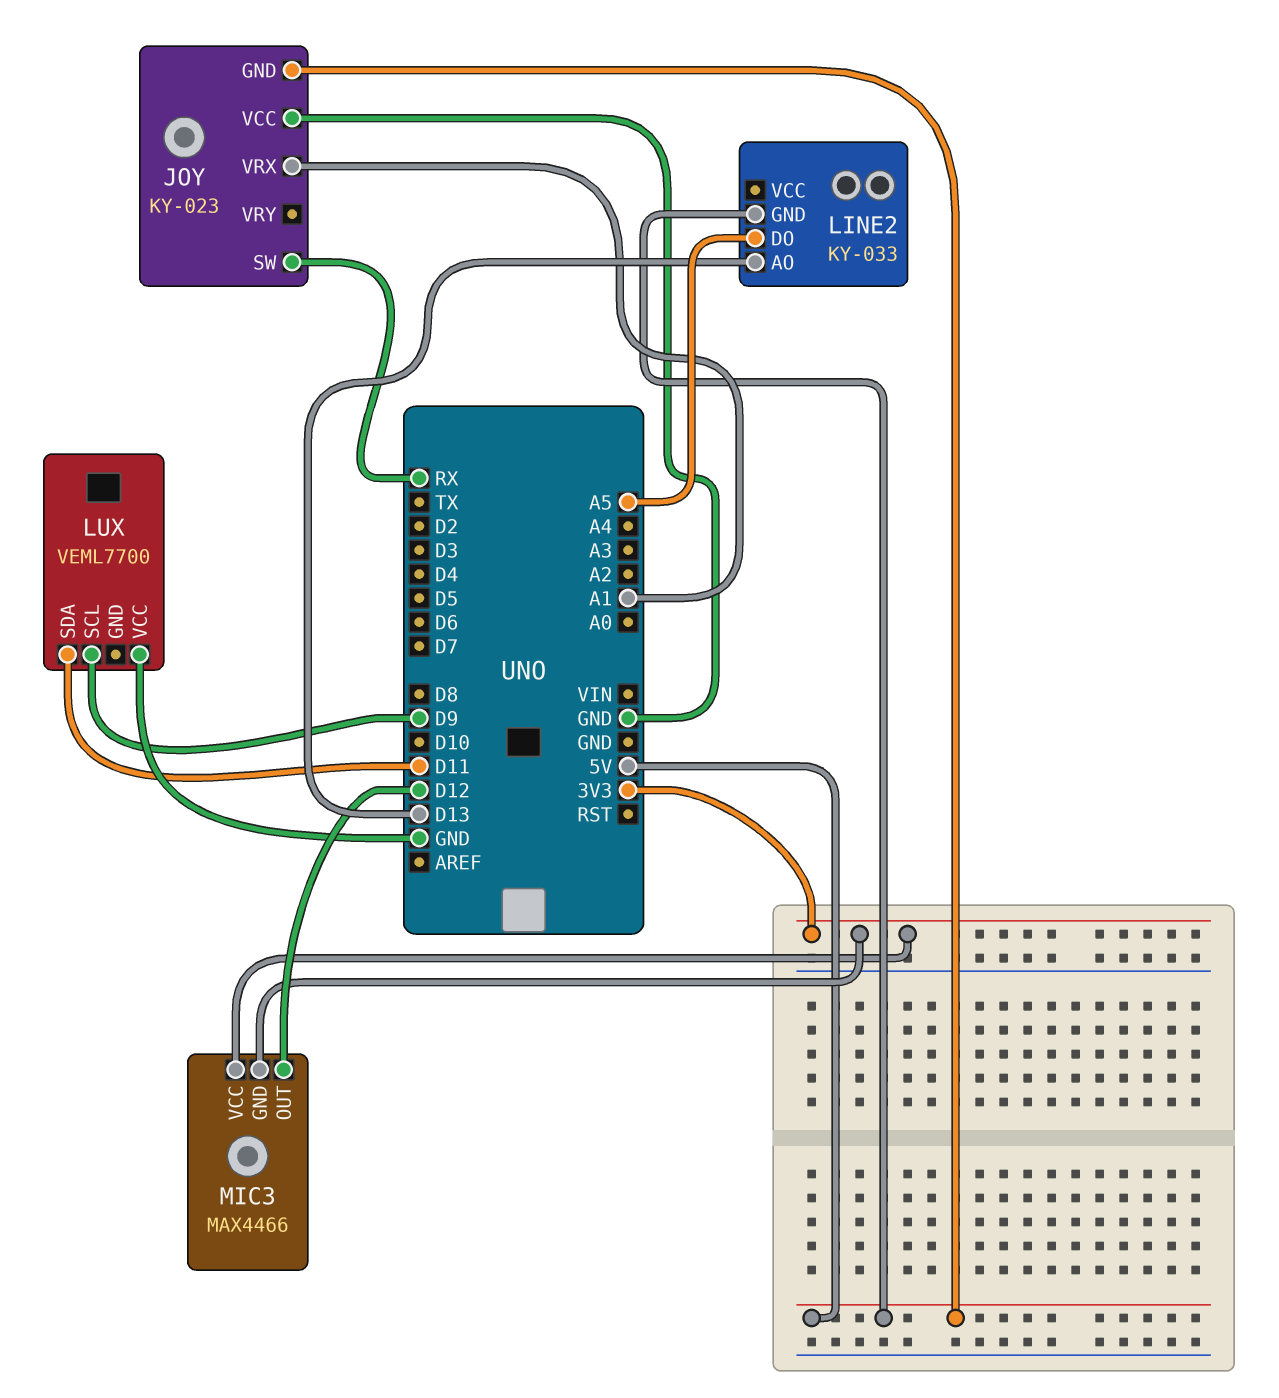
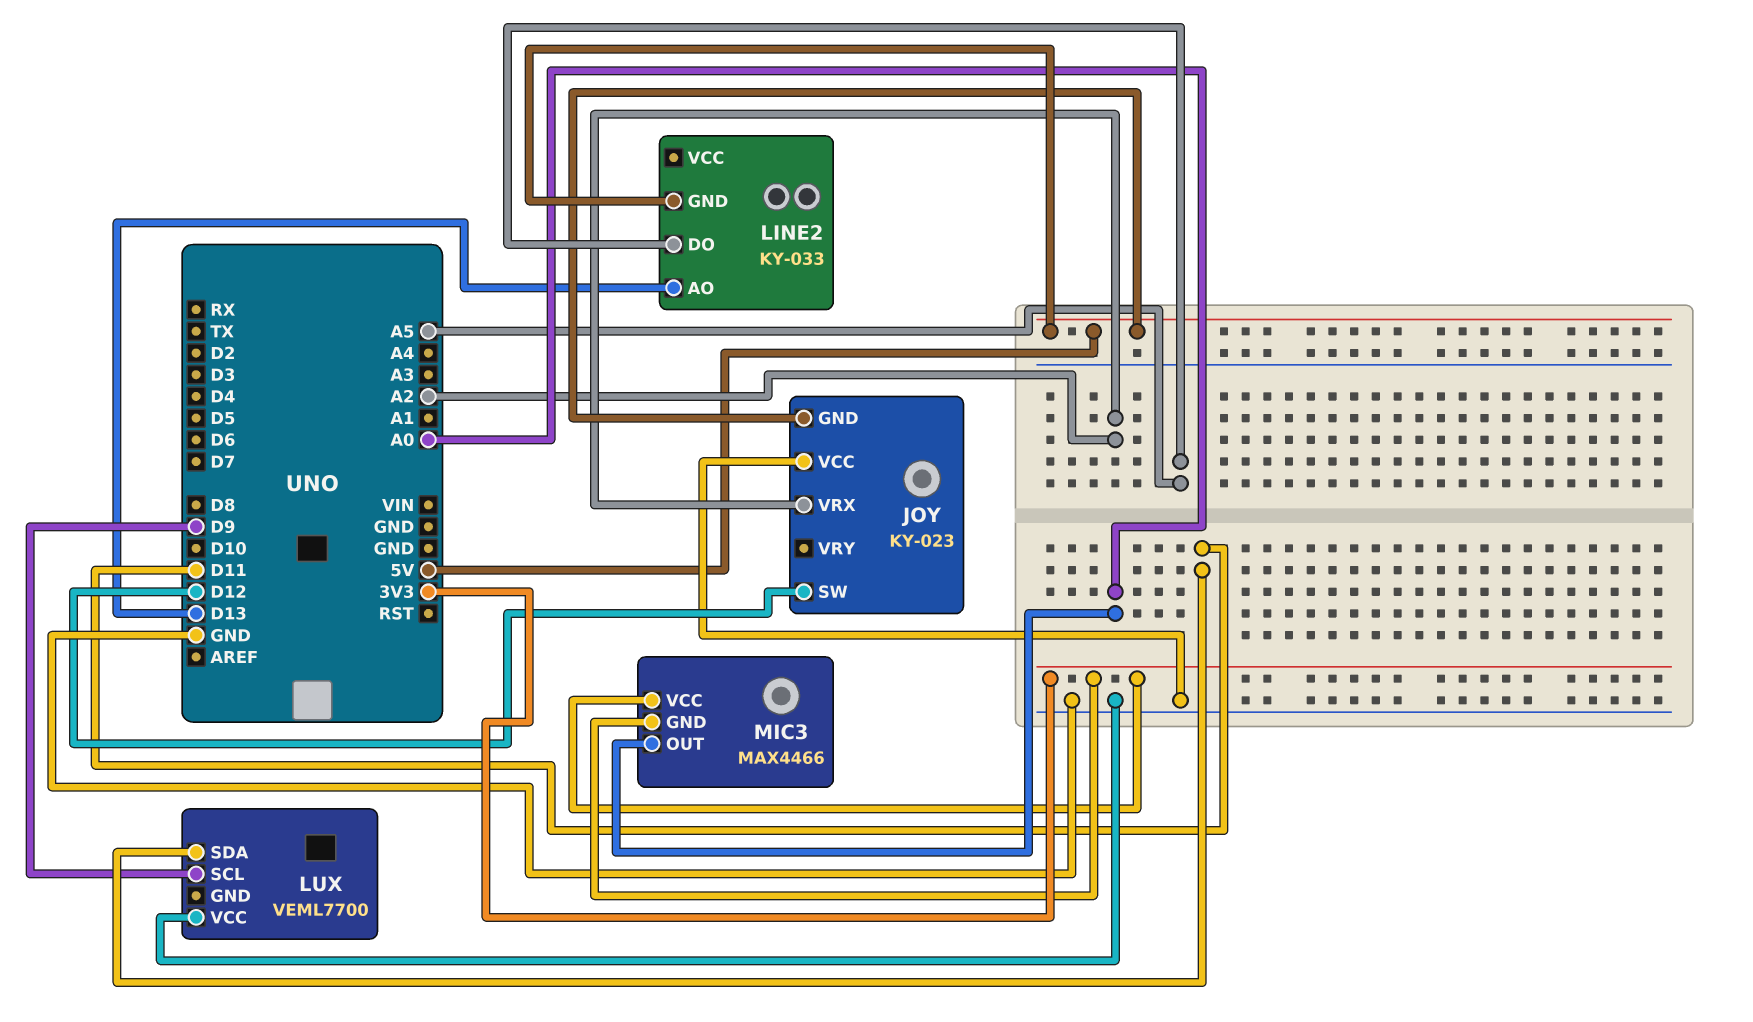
JOY pin SW: RX -> D12
JOY pin VRX: A1 -> A2
MIC3 pin OUT: D12 -> A0

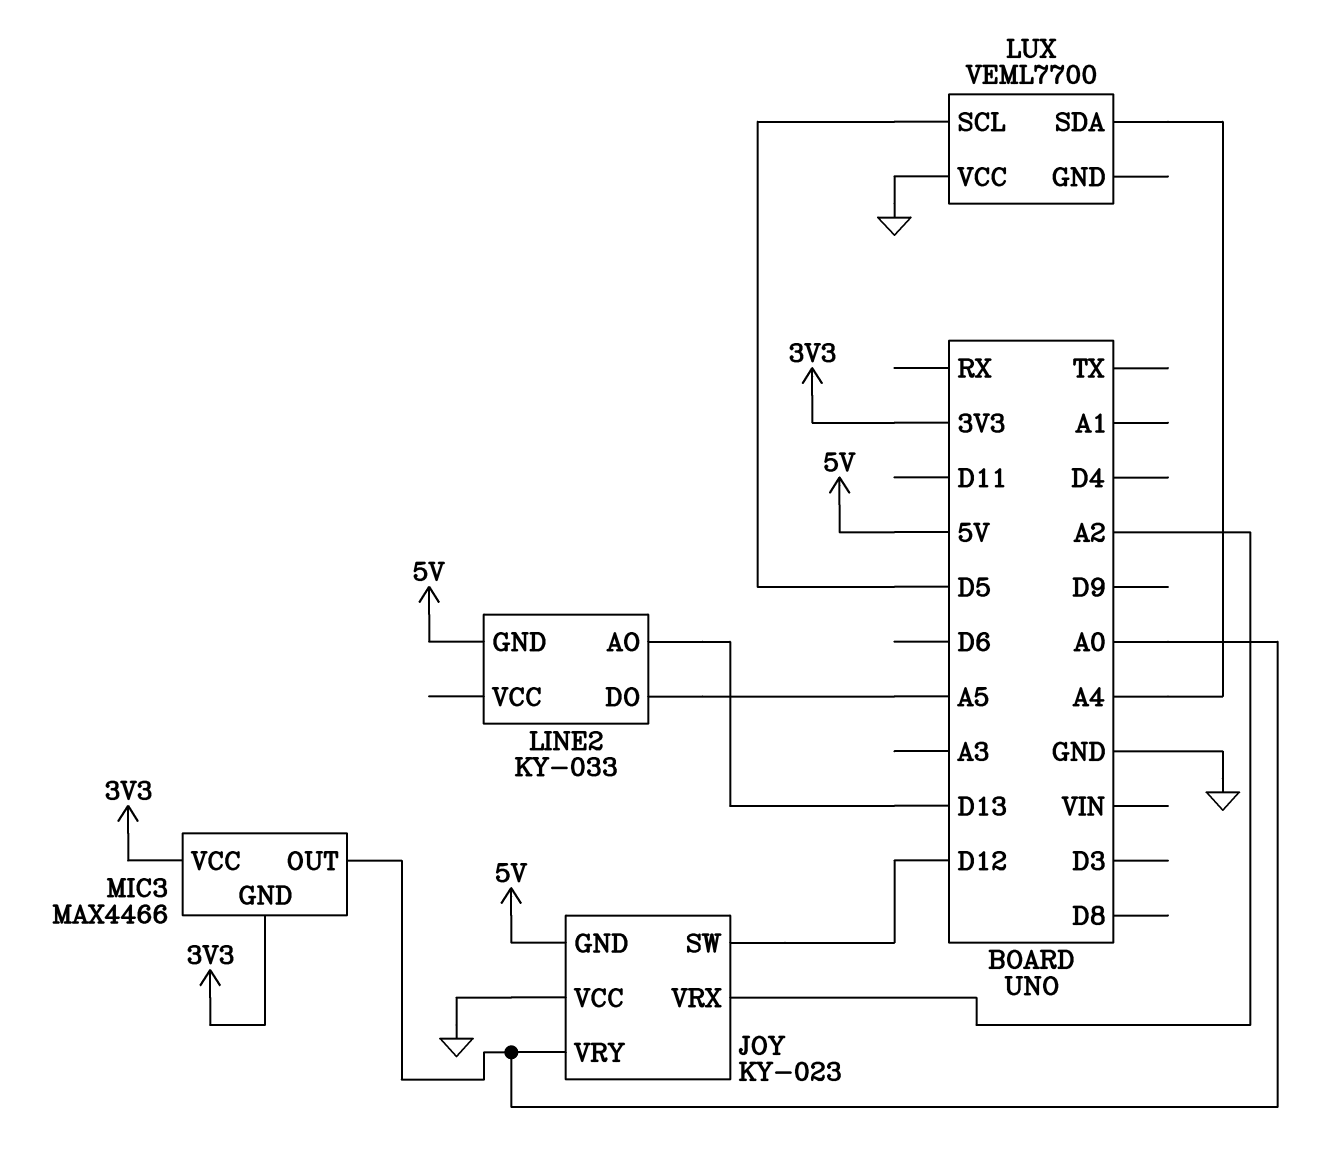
JOY pin VRY: none -> A0
LUX pin SCL: D9 -> D5
LUX pin SDA: D11 -> A4

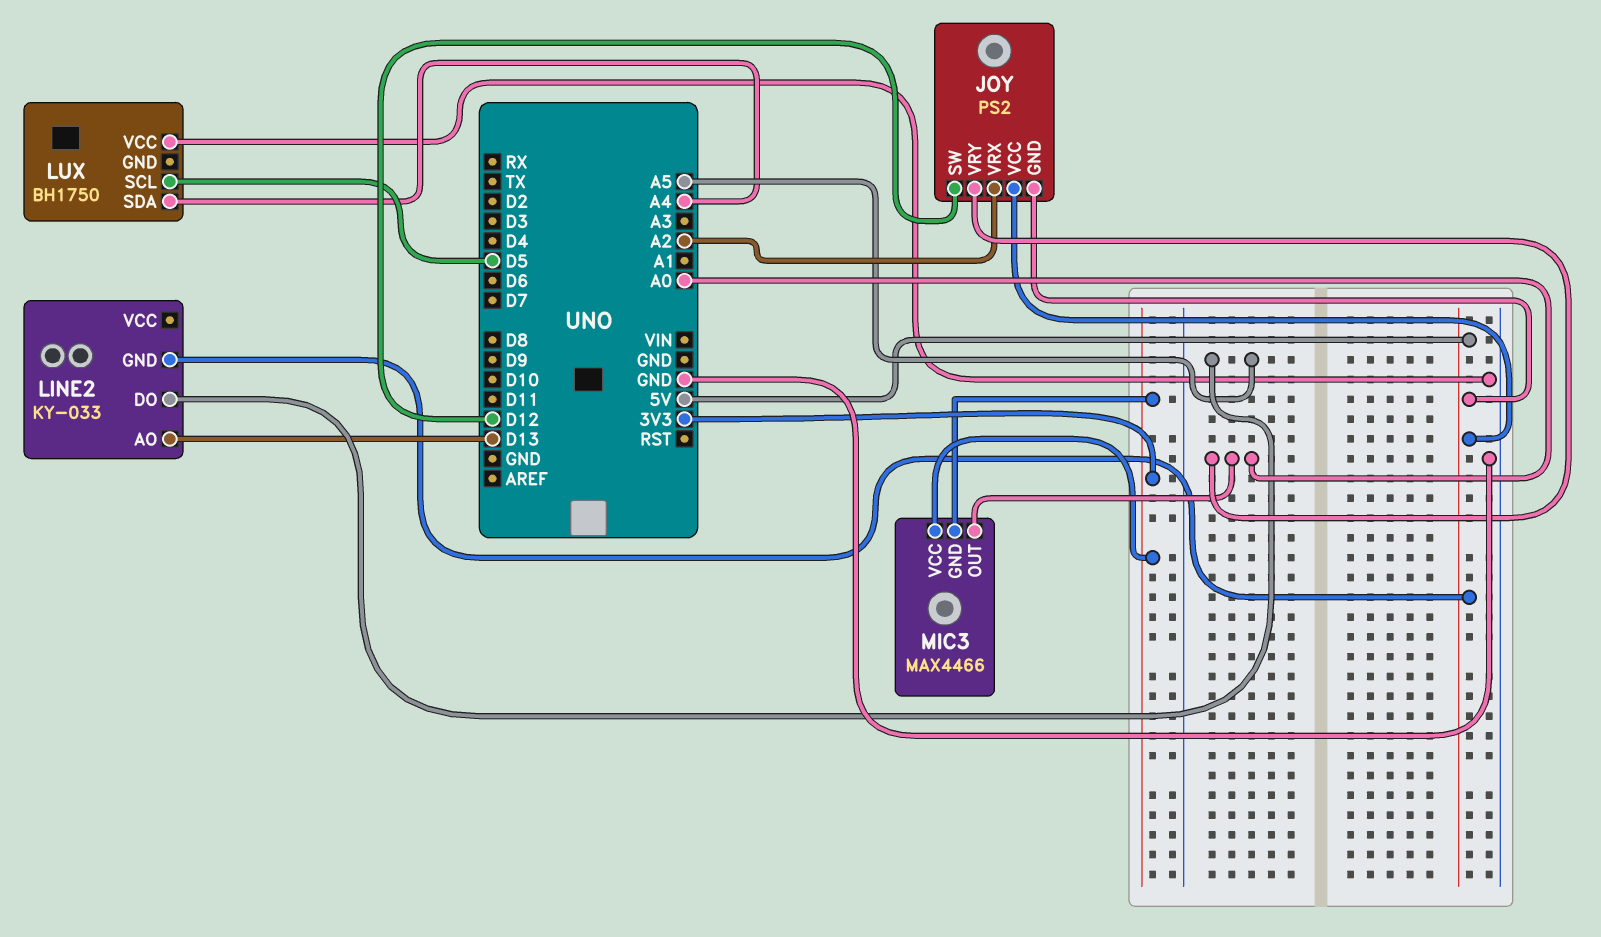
JOY: KY-023 -> PS2
JOY pin VCC: GND -> 5V
LUX: VEML7700 -> BH1750

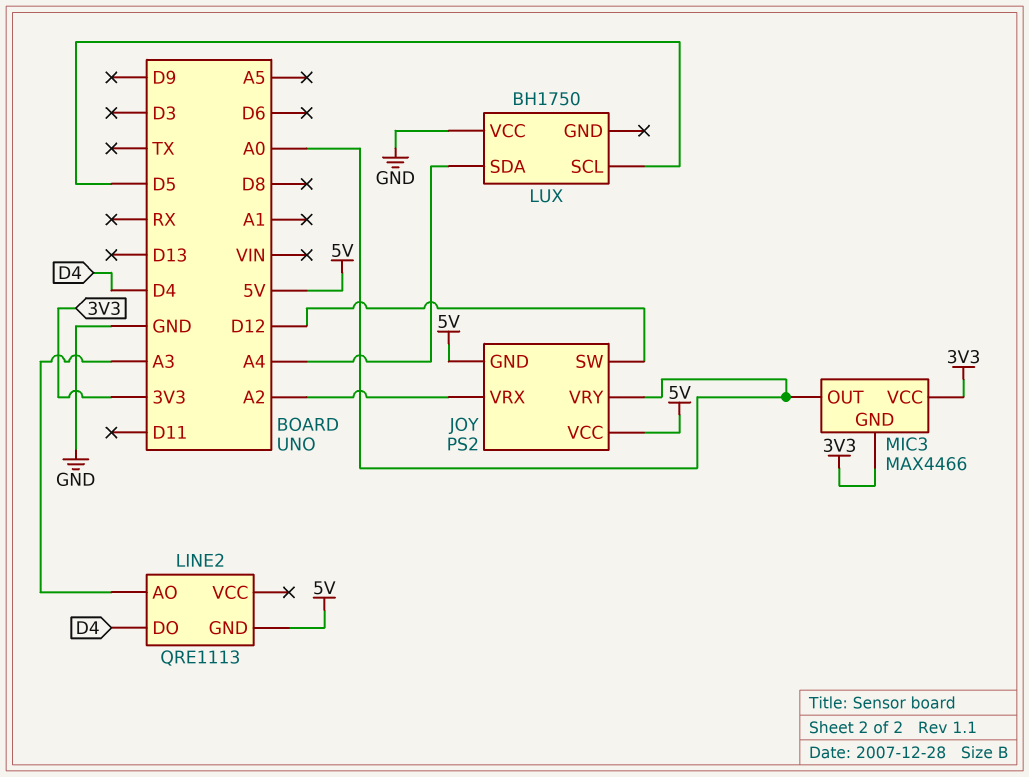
LINE2: KY-033 -> QRE1113
LINE2 pin AO: D13 -> A3
LINE2 pin DO: A5 -> D4

